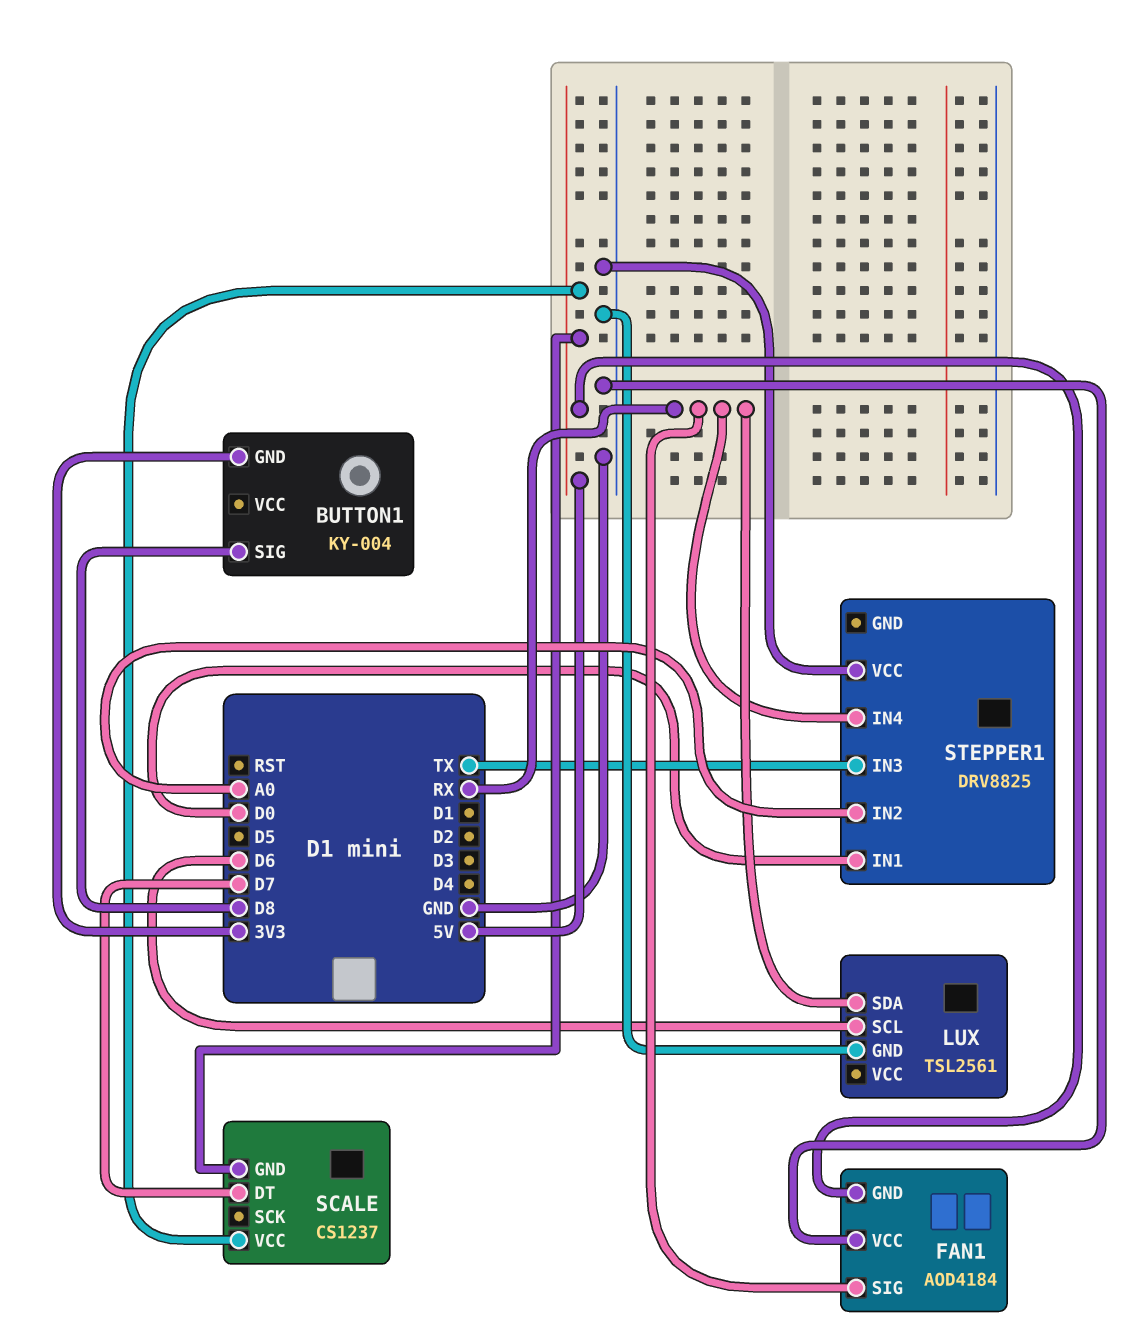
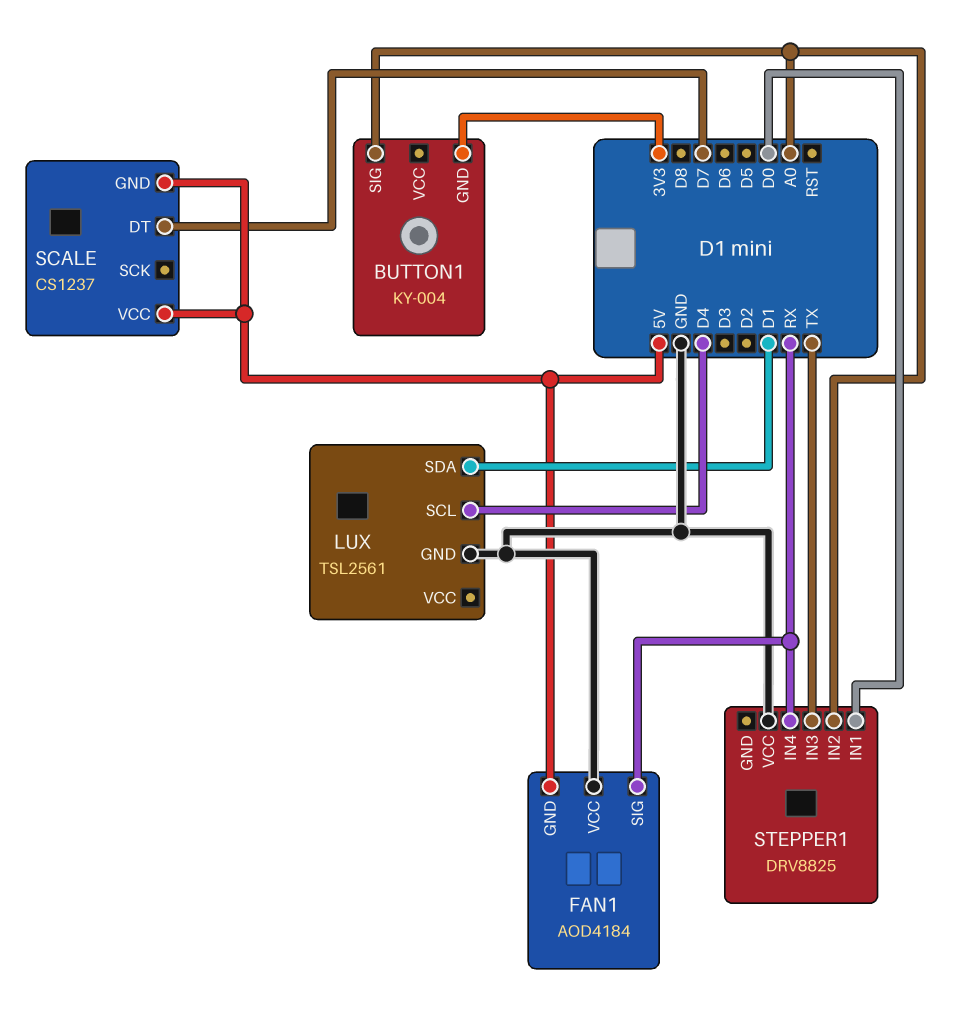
BUTTON1 pin SIG: D8 -> A0
LUX pin SCL: D6 -> D4
LUX pin SDA: RX -> D1

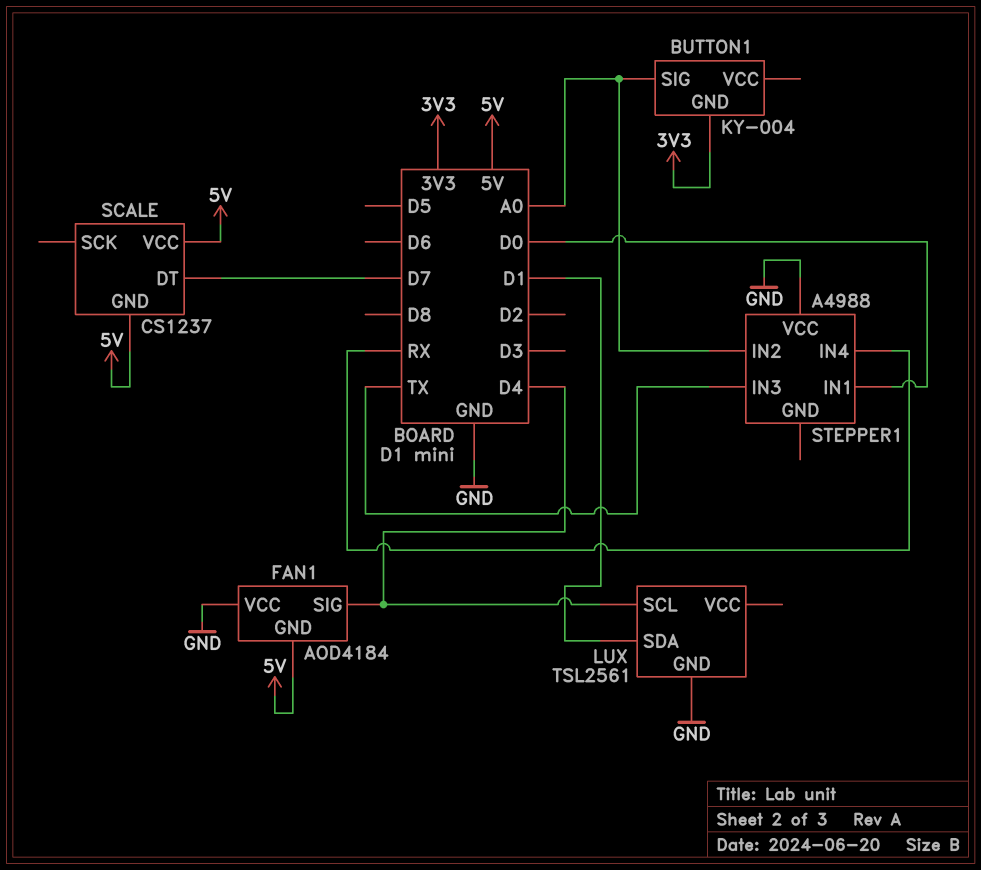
FAN1 pin SIG: RX -> D4
STEPPER1: DRV8825 -> A4988

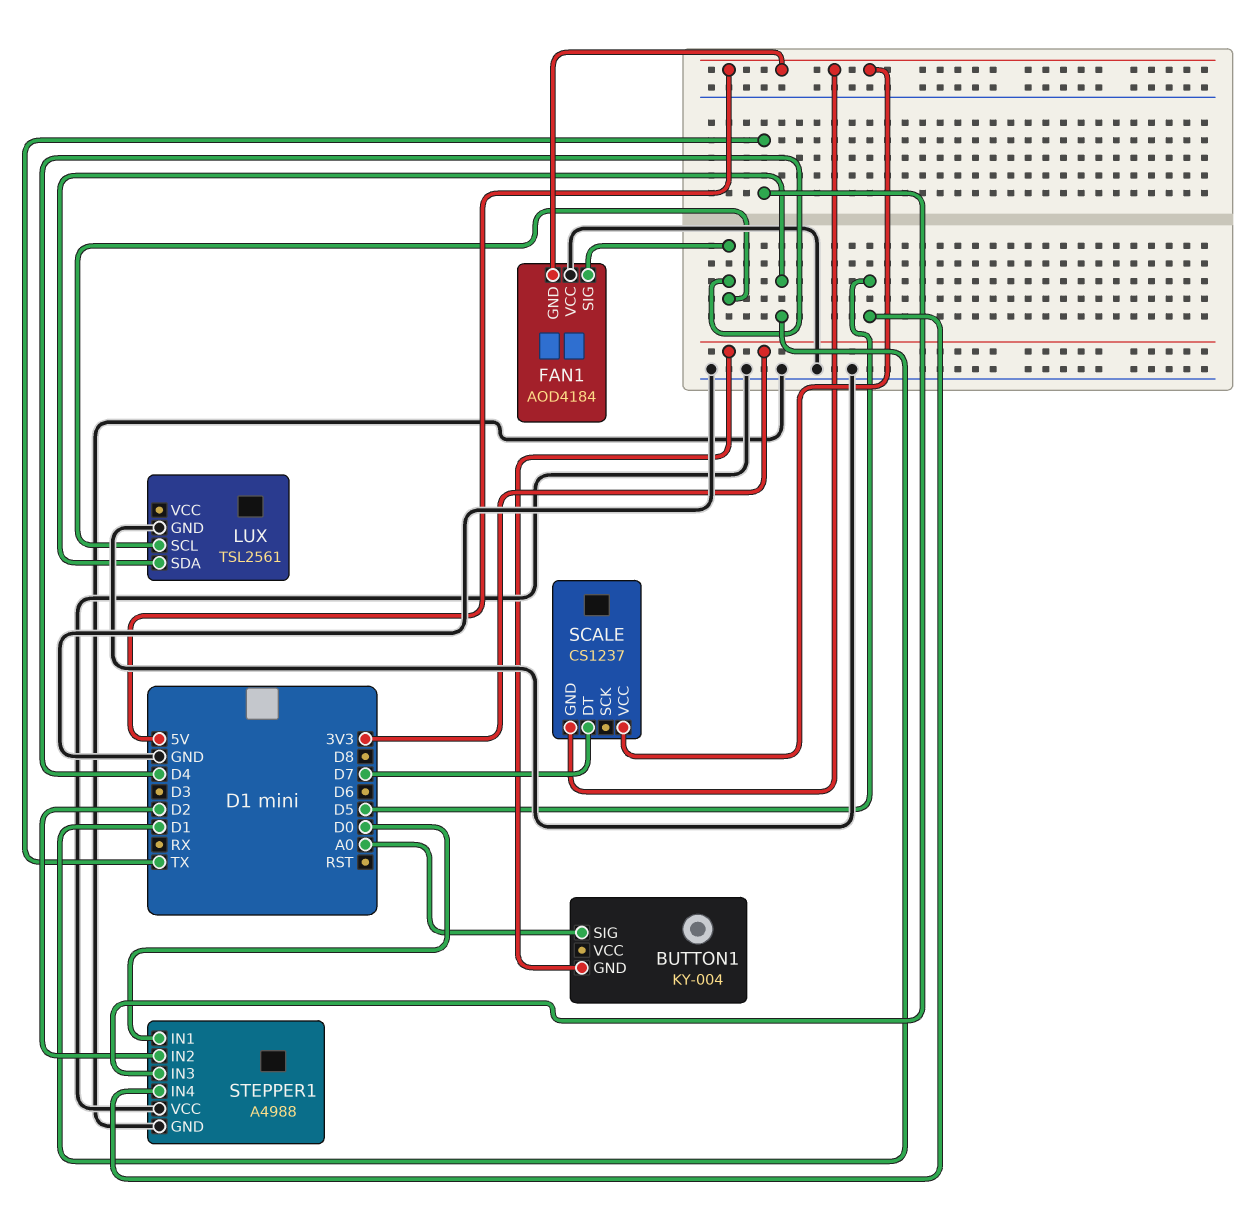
STEPPER1 pin GND: none -> GND
STEPPER1 pin IN2: A0 -> D2
STEPPER1 pin IN4: RX -> D5

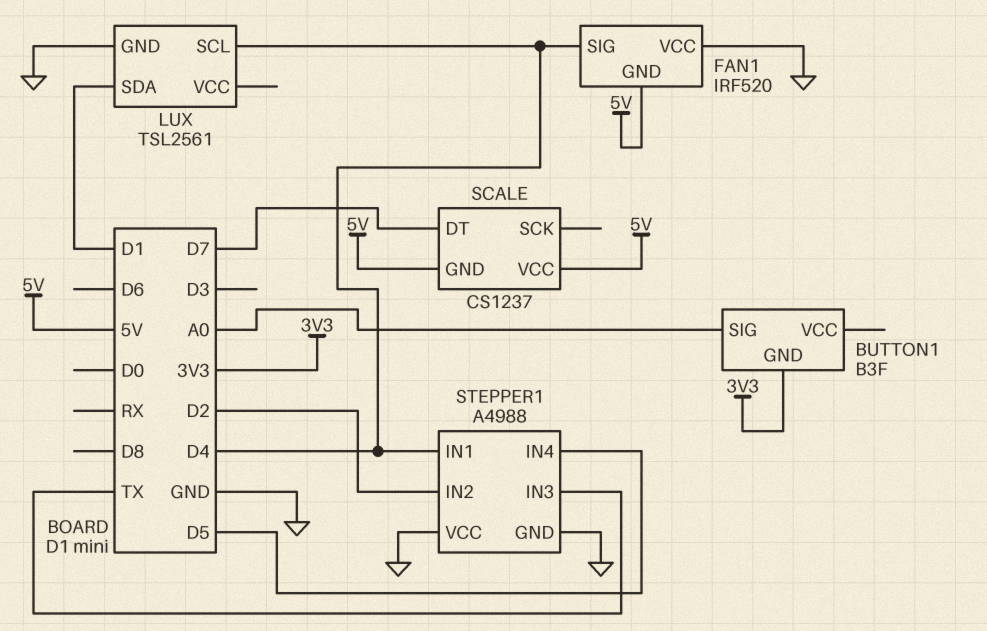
BUTTON1: KY-004 -> B3F
FAN1: AOD4184 -> IRF520
STEPPER1 pin IN1: D0 -> D4

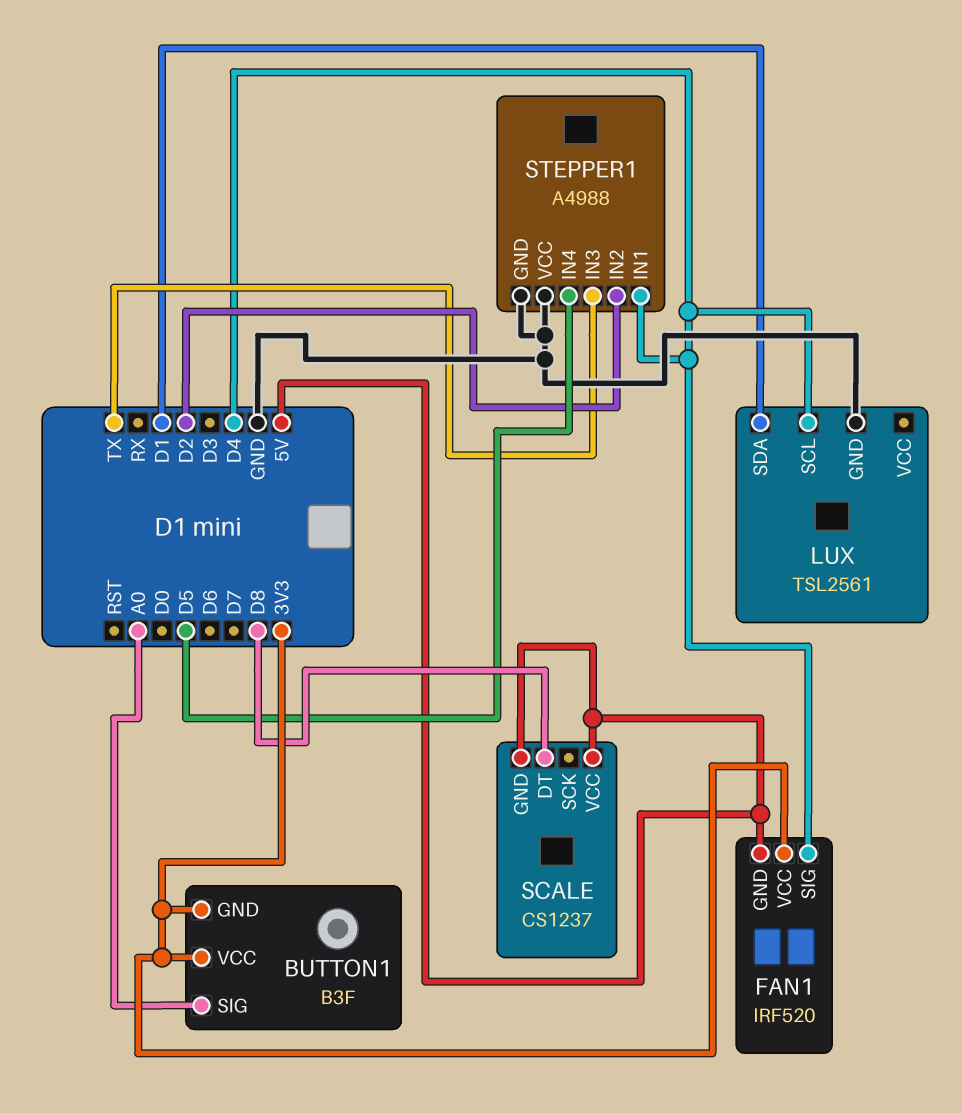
BUTTON1 pin VCC: none -> 3V3
FAN1 pin VCC: GND -> 3V3
SCALE pin DT: D7 -> D8

